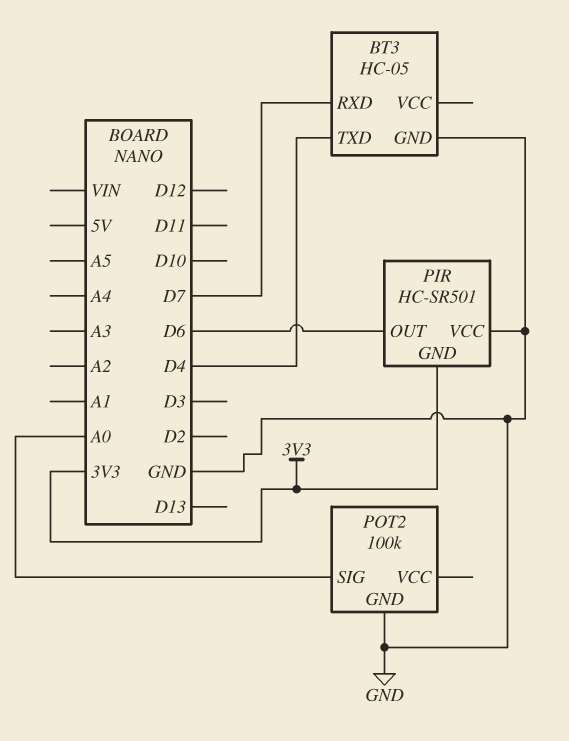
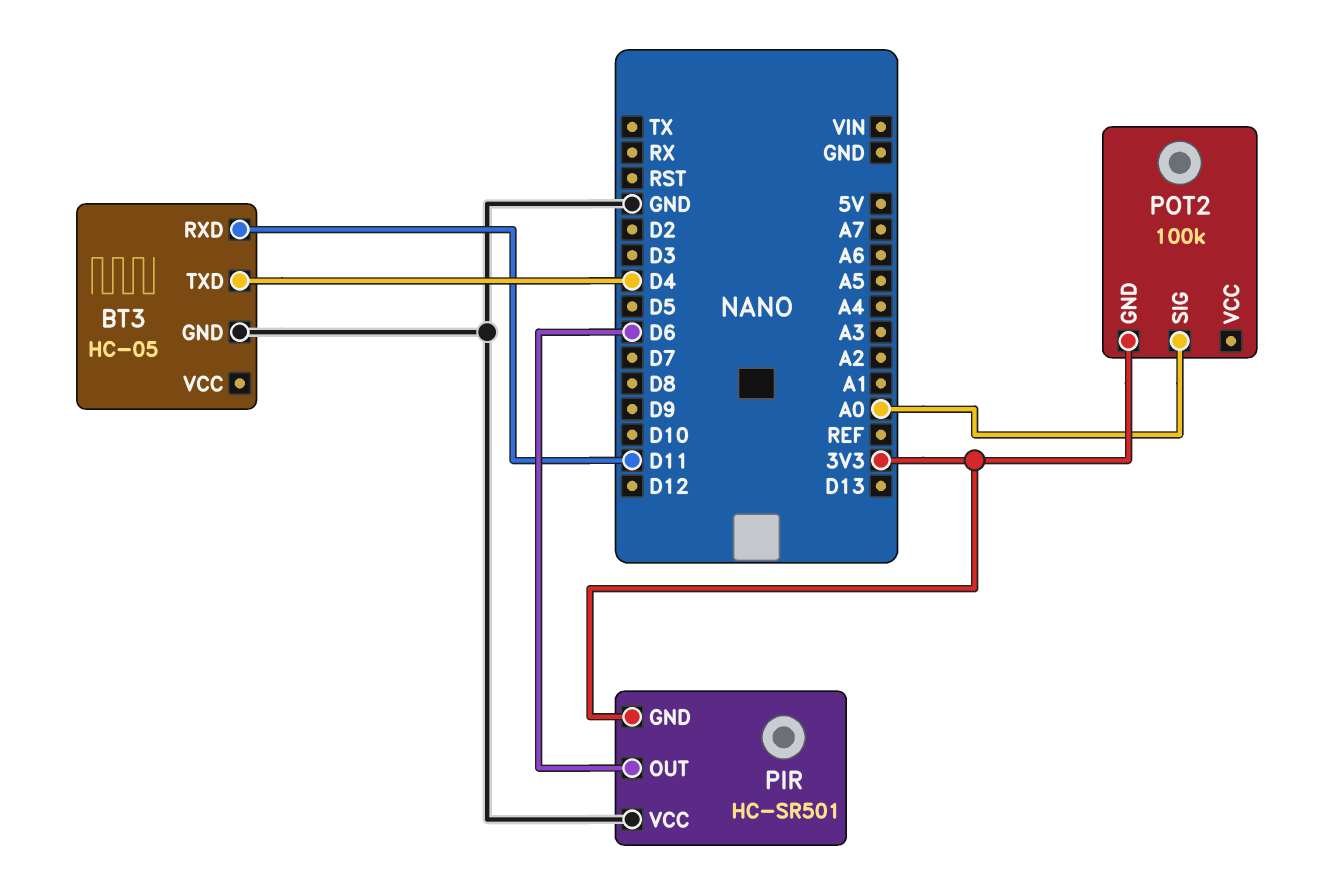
BT3 pin RXD: D7 -> D11
POT2 pin GND: GND -> 3V3

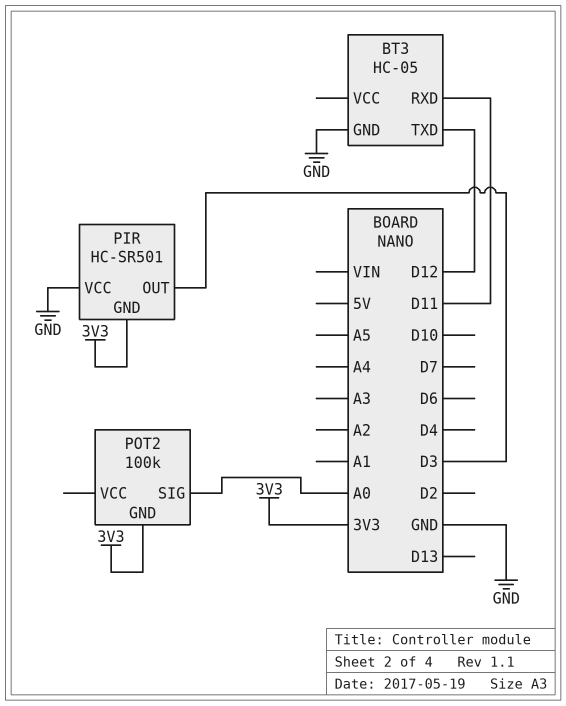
BT3 pin TXD: D4 -> D12
PIR pin OUT: D6 -> D3

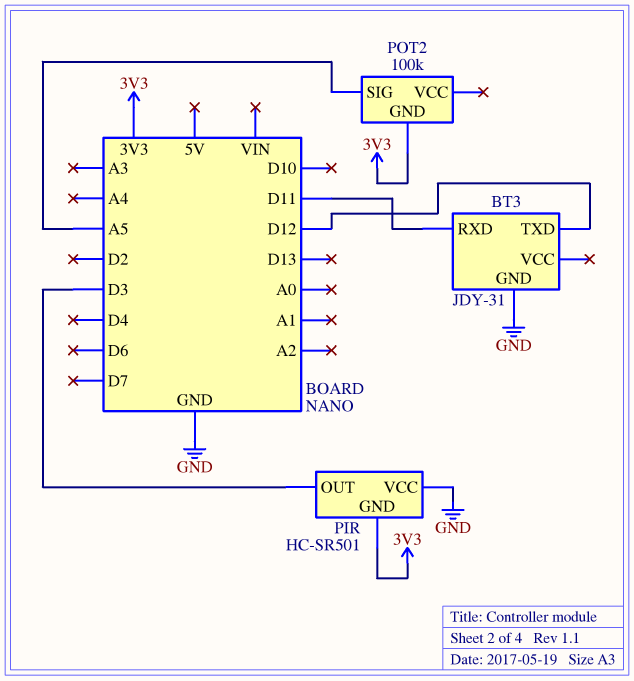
BT3: HC-05 -> JDY-31
POT2 pin SIG: A0 -> A5

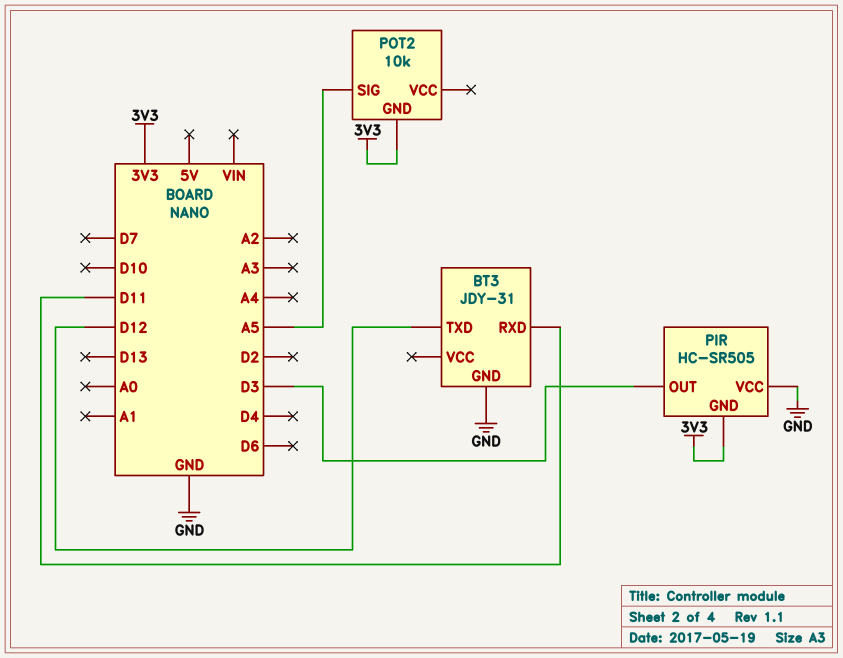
PIR: HC-SR501 -> HC-SR505
POT2: 100k -> 10k

